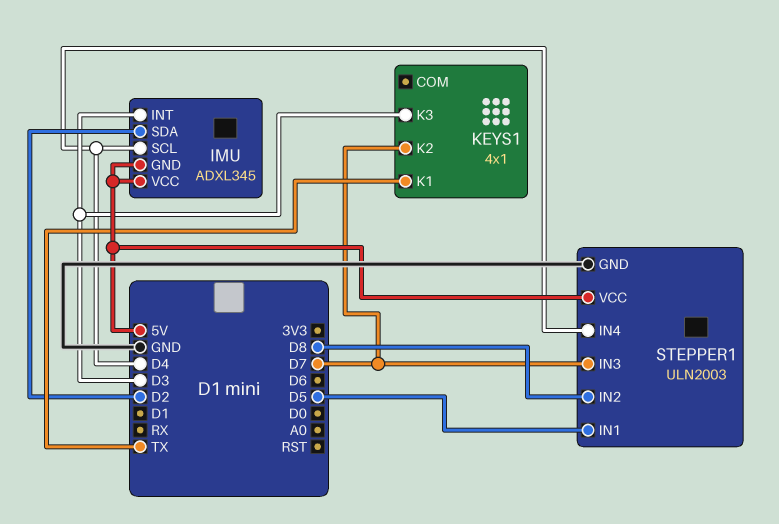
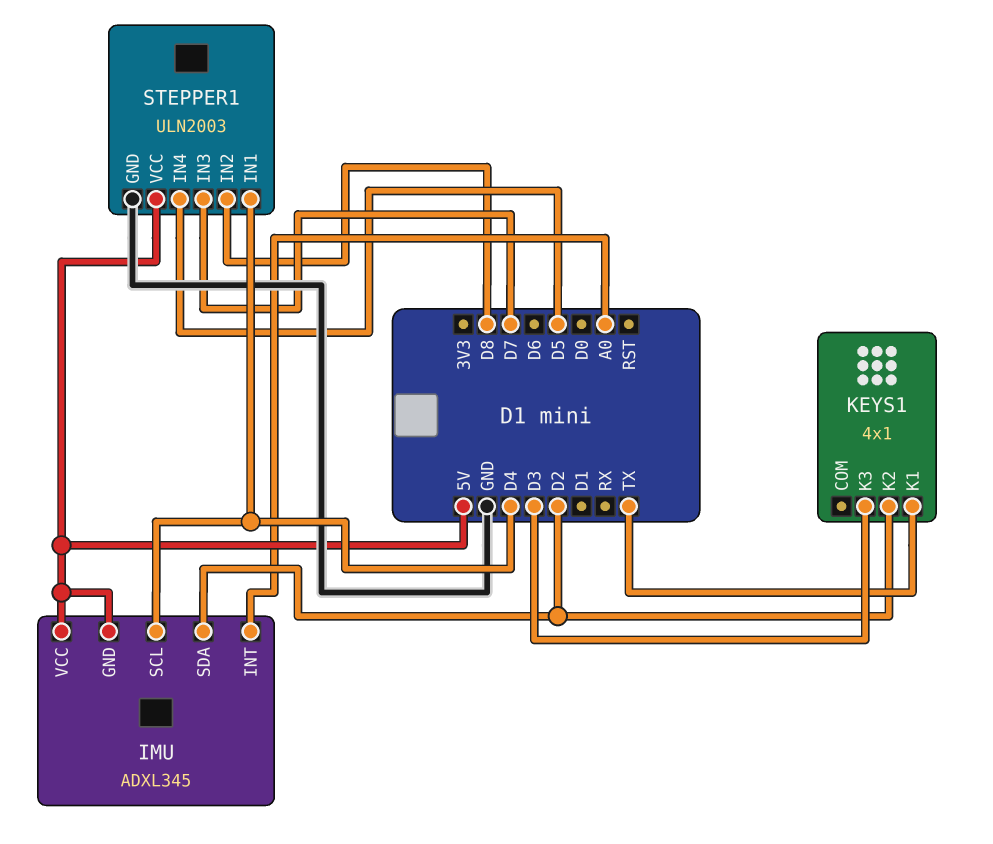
IMU pin INT: D3 -> A0
KEYS1 pin K2: D7 -> D2
STEPPER1 pin IN1: D5 -> D4
STEPPER1 pin IN4: D4 -> D5

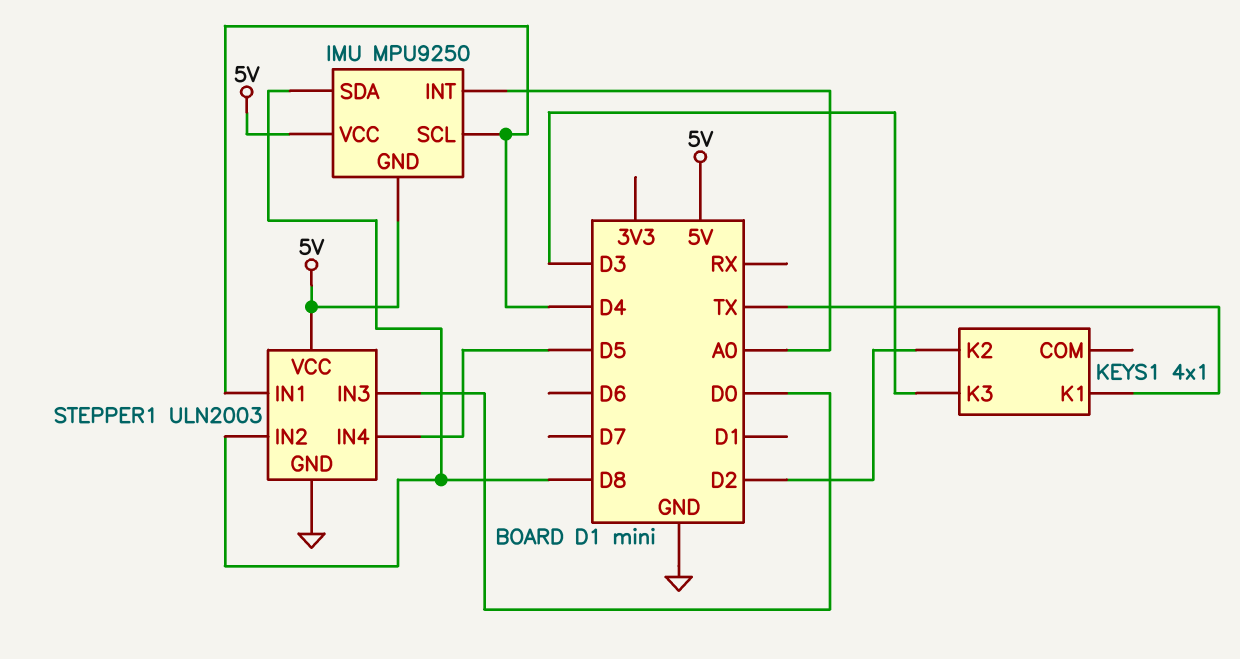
IMU: ADXL345 -> MPU9250
IMU pin SDA: D2 -> D8
STEPPER1 pin IN3: D7 -> D0

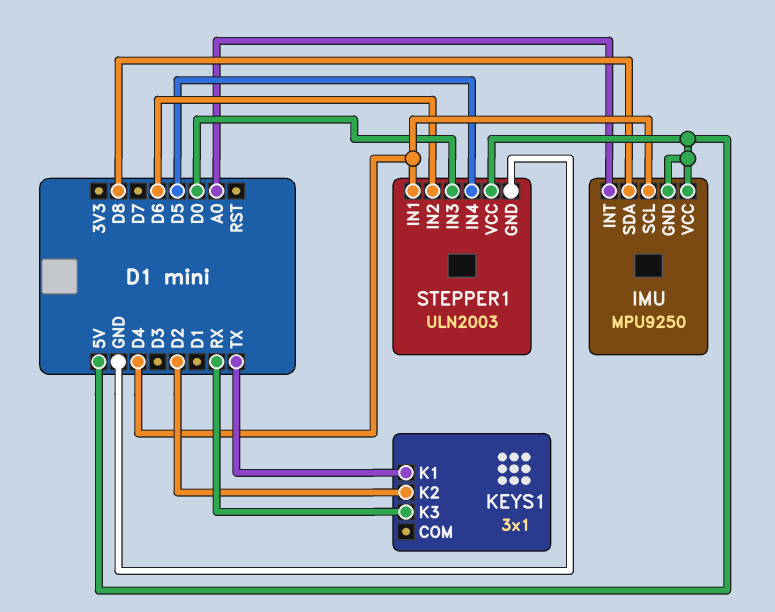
KEYS1: 4x1 -> 3x1
KEYS1 pin K3: D3 -> RX
STEPPER1 pin IN2: D8 -> D6

